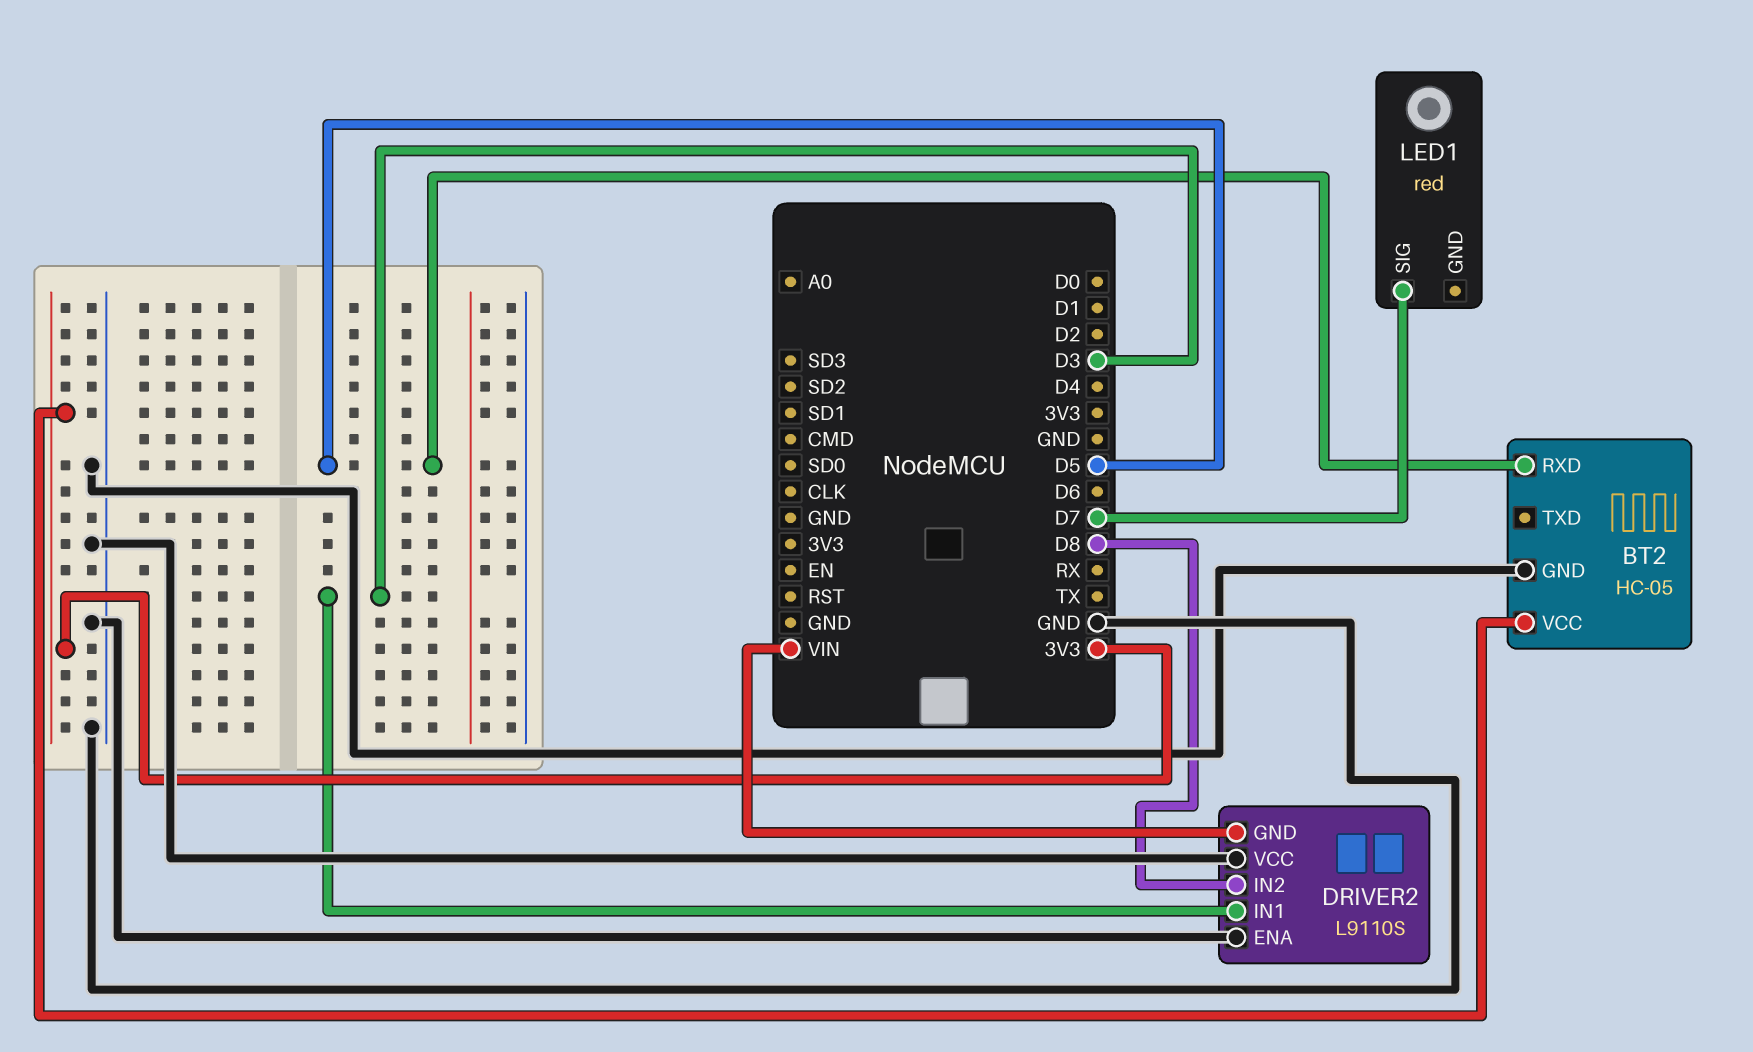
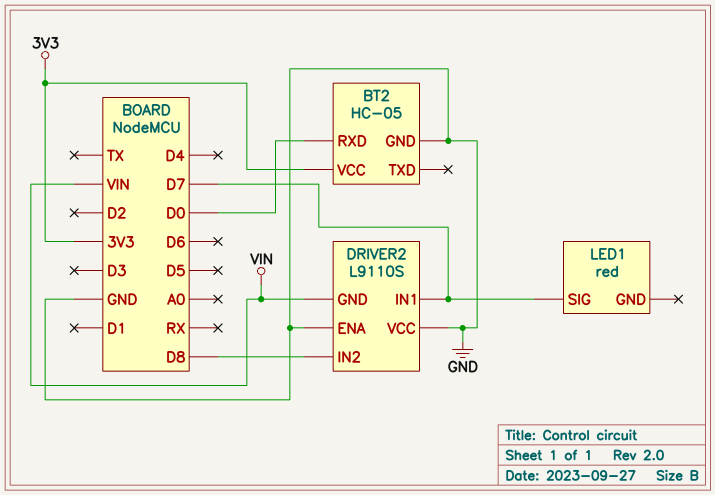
BT2 pin RXD: D5 -> D0
DRIVER2 pin IN1: D3 -> D7

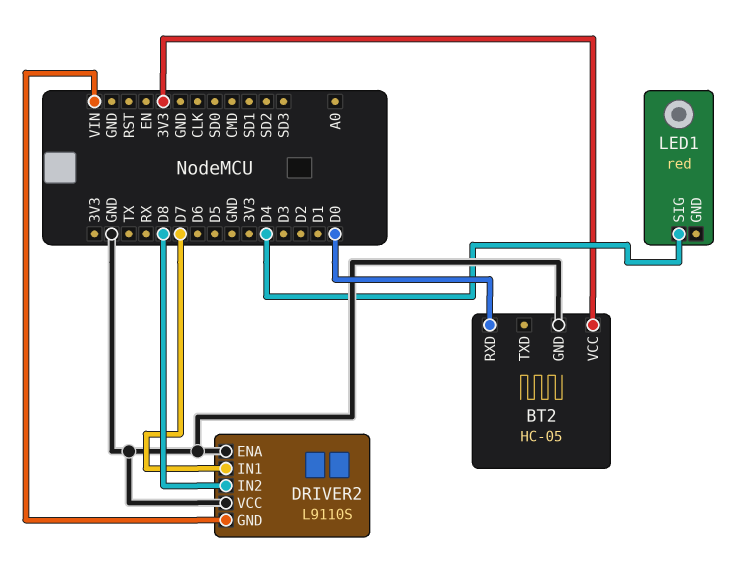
LED1 pin SIG: D7 -> D4

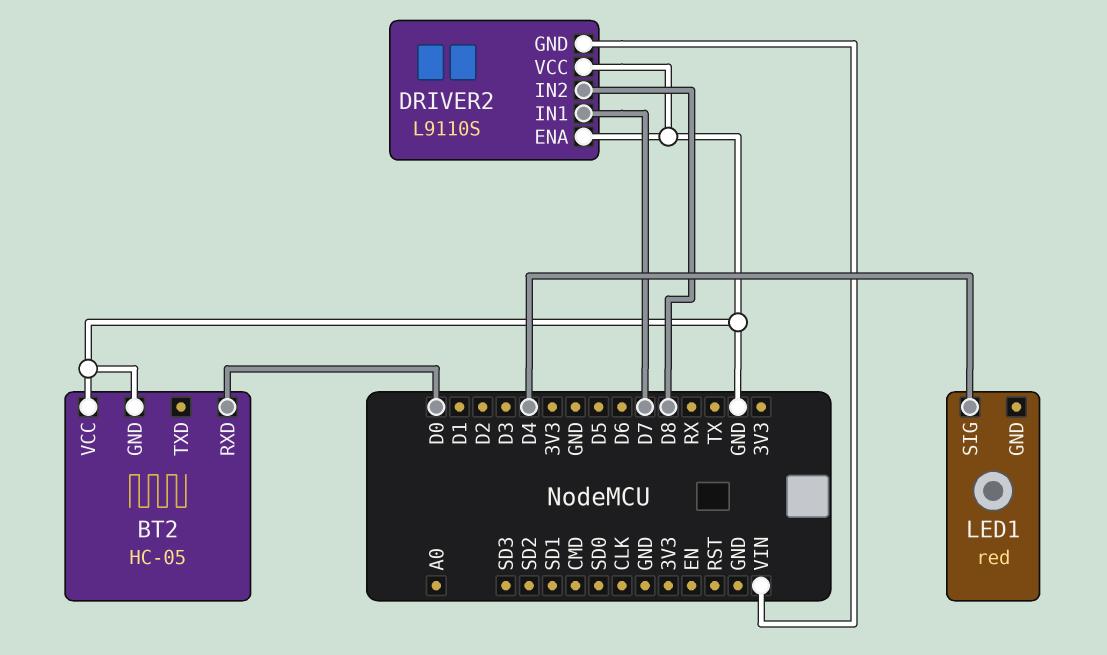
BT2 pin VCC: 3V3 -> GND

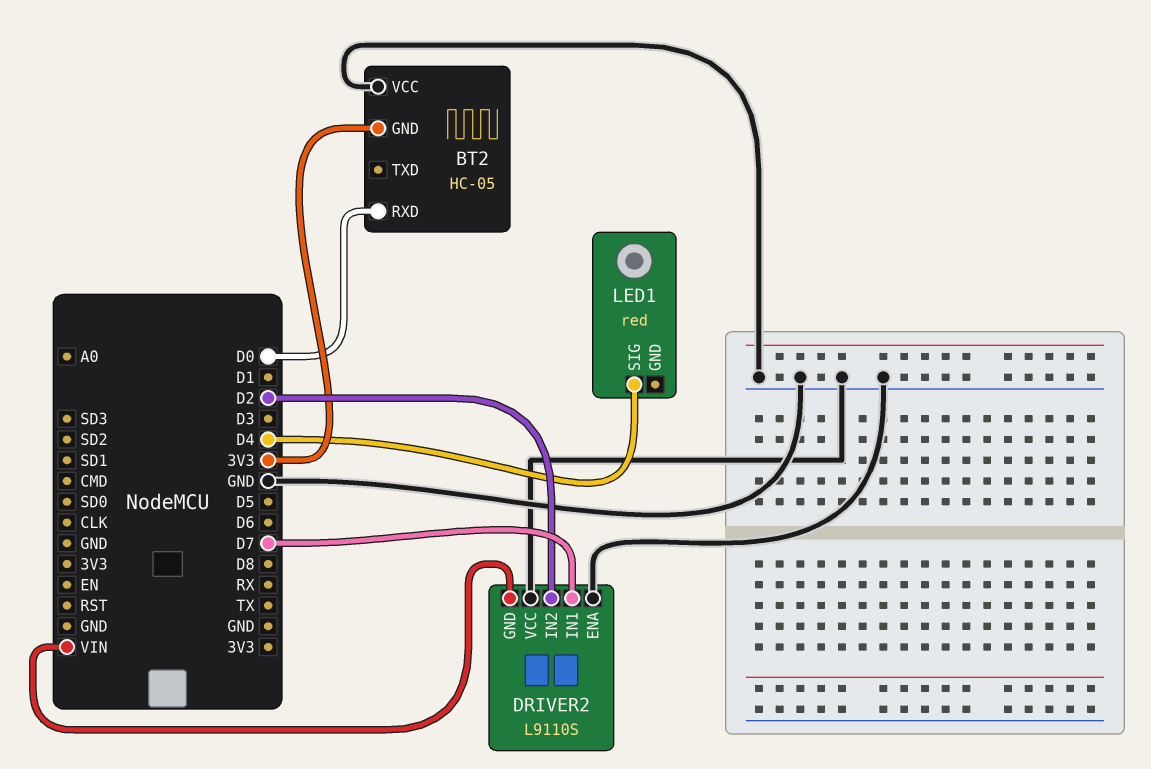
BT2 pin GND: GND -> 3V3
DRIVER2 pin IN2: D8 -> D2

